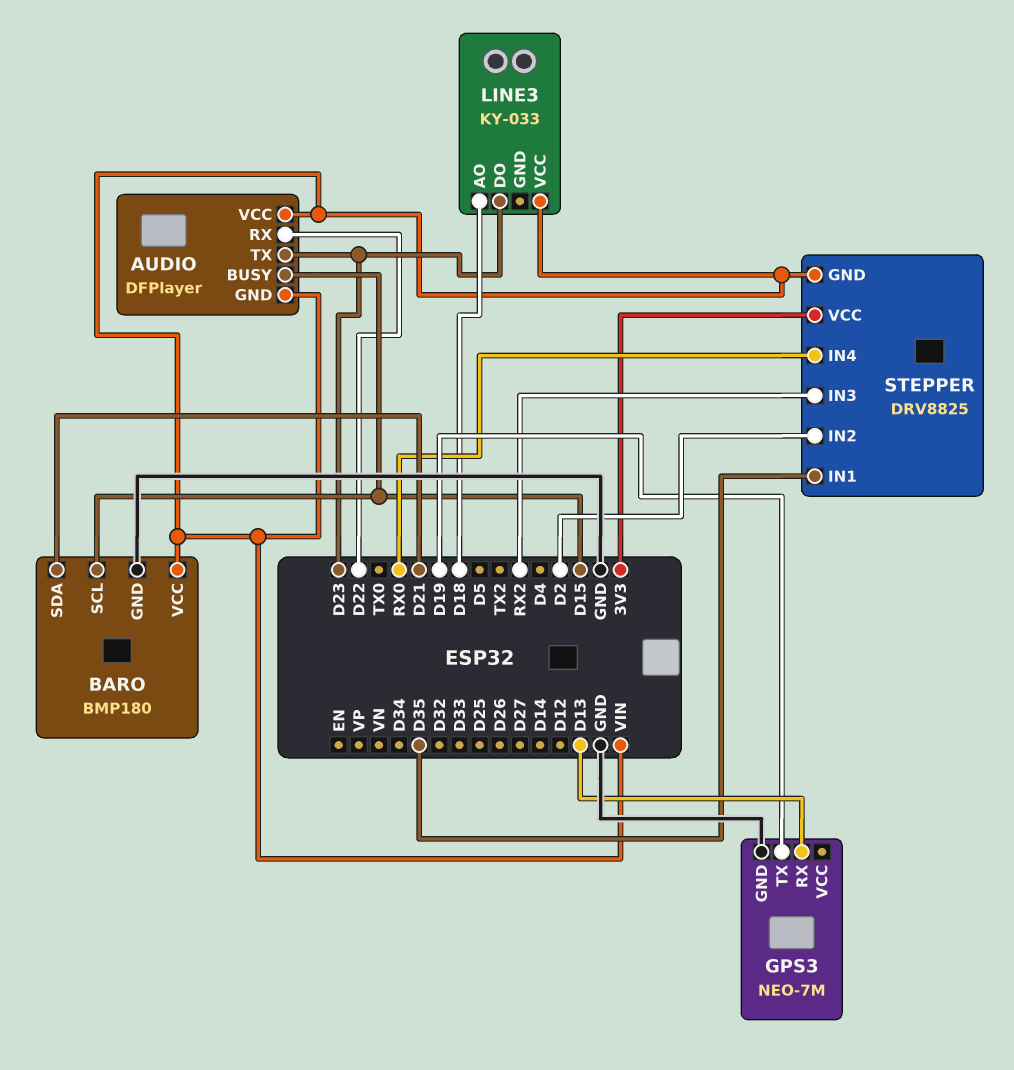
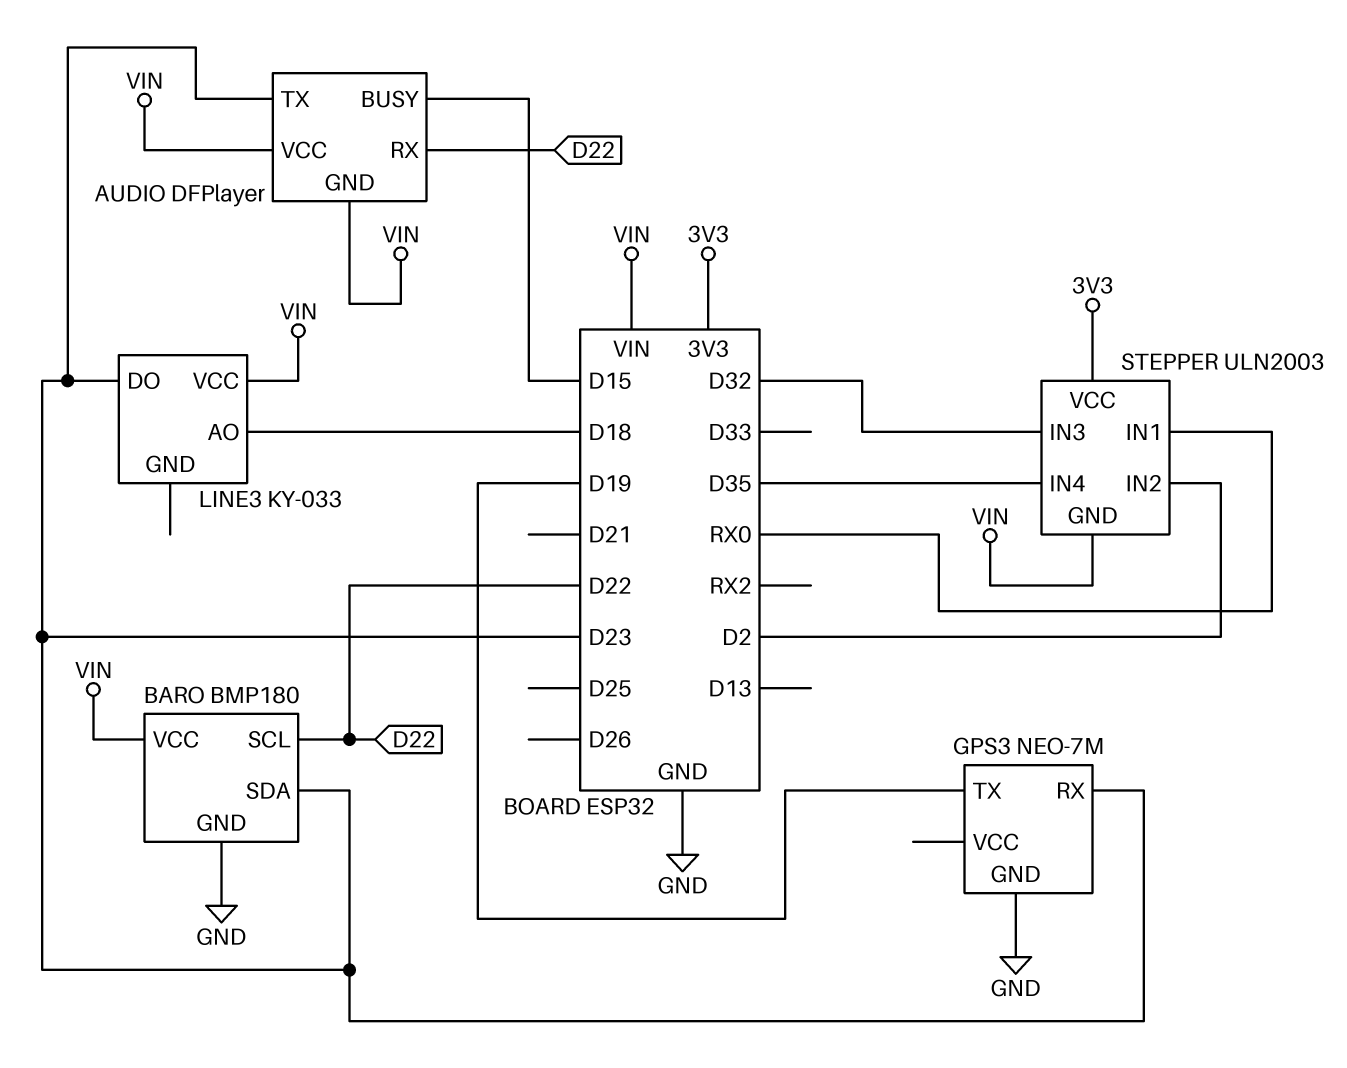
BARO pin SCL: D15 -> D22
BARO pin SDA: D21 -> D23
GPS3 pin RX: D13 -> D23
STEPPER: DRV8825 -> ULN2003
STEPPER pin IN1: D35 -> RX0
STEPPER pin IN3: RX2 -> D32
STEPPER pin IN4: RX0 -> D35

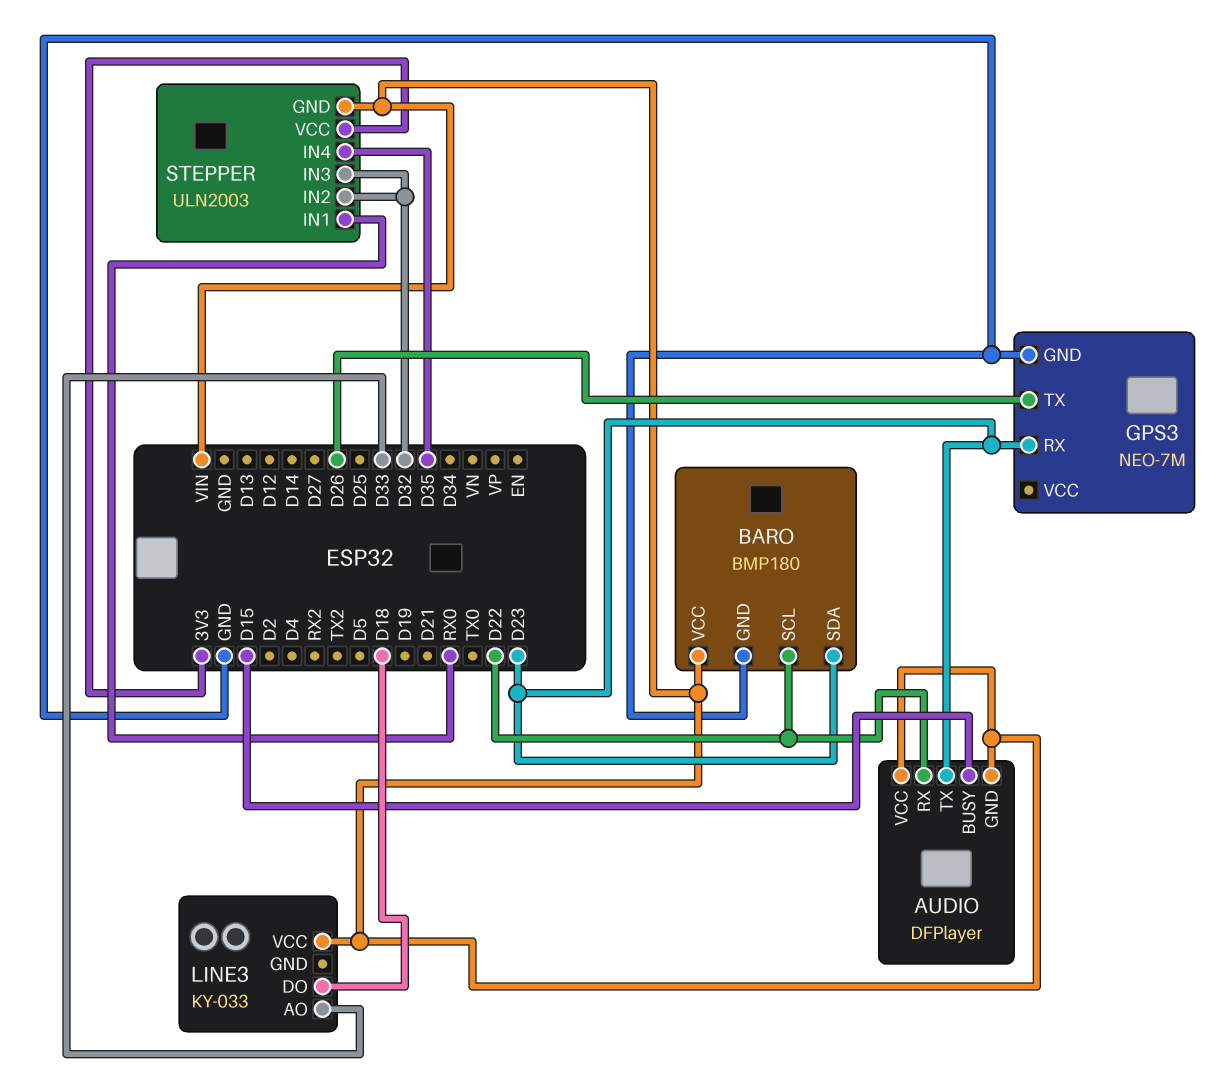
GPS3 pin TX: D19 -> D26
LINE3 pin AO: D18 -> D33
LINE3 pin DO: D23 -> D18
STEPPER pin IN2: D2 -> D32

